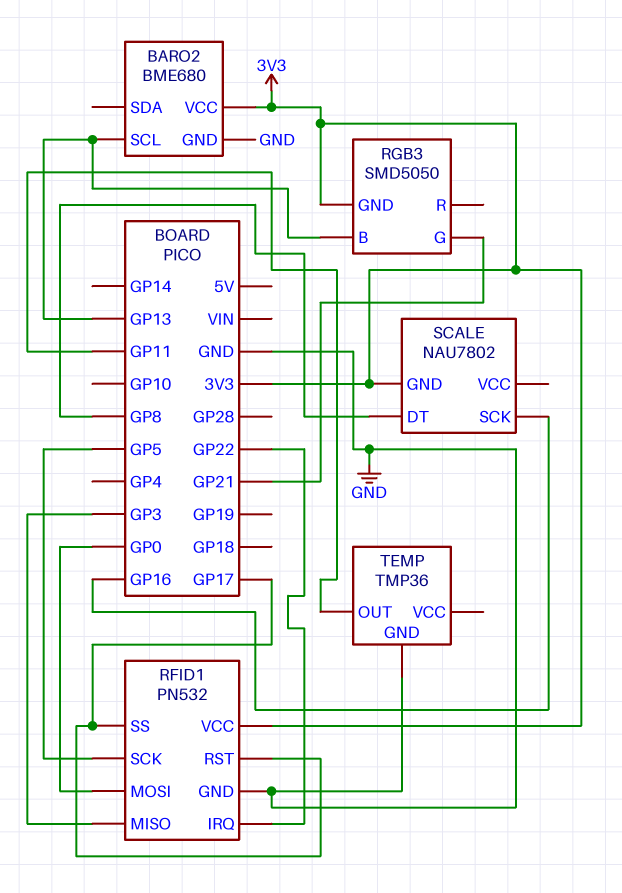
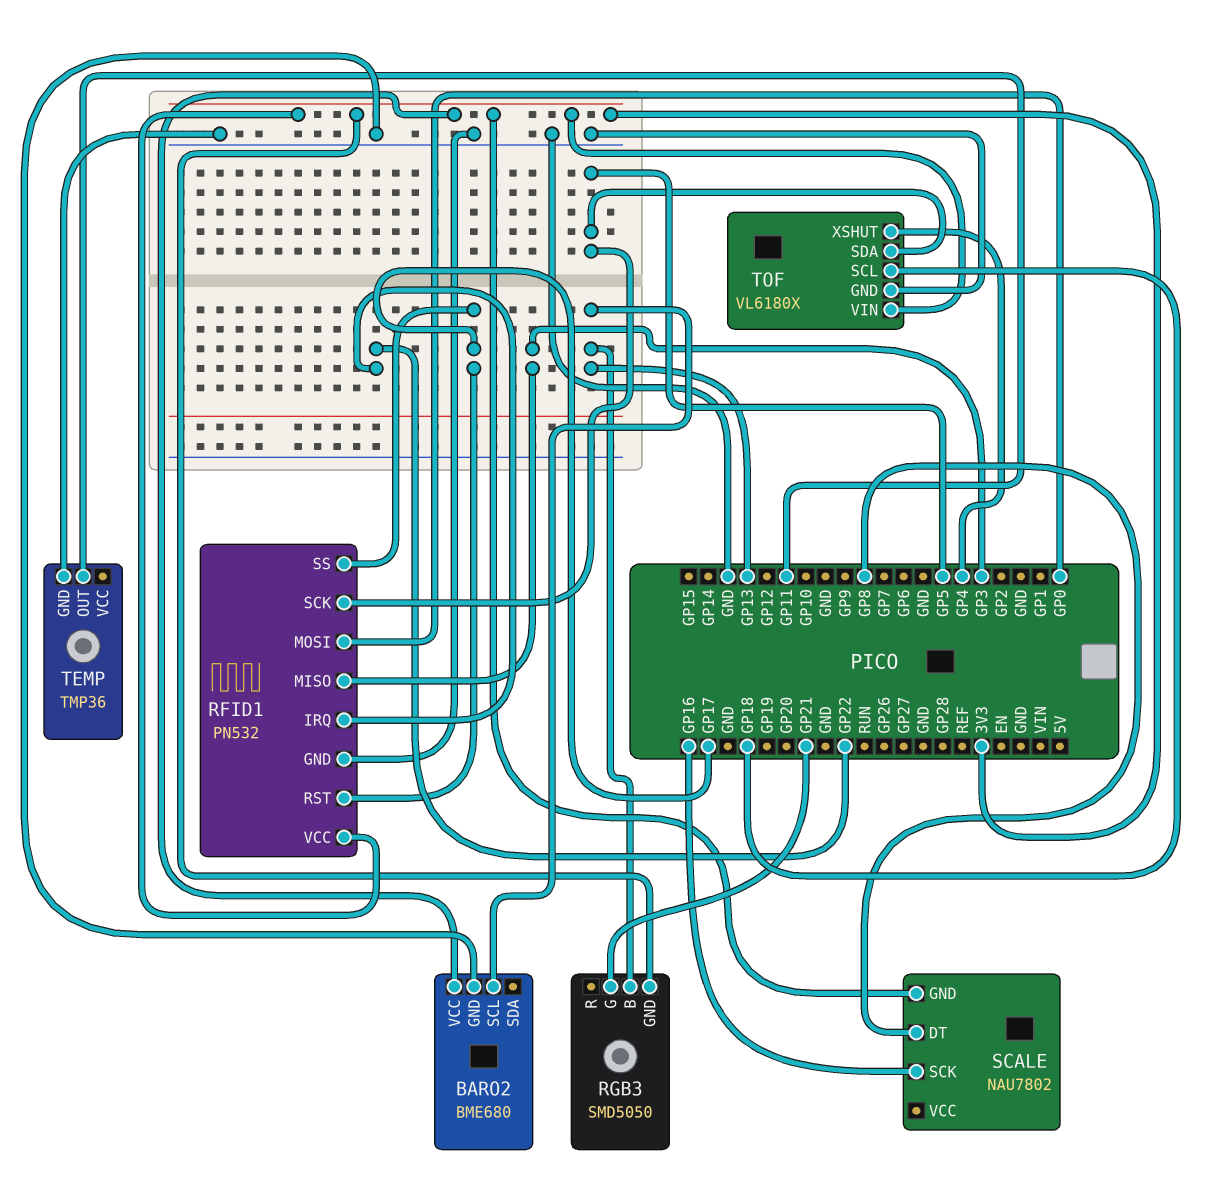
TOF: none -> VL6180X
TOF pin GND: none -> GND
TOF pin SCL: none -> GP18
TOF pin SDA: none -> GP5
TOF pin VIN: none -> 3V3
TOF pin XSHUT: none -> GP4

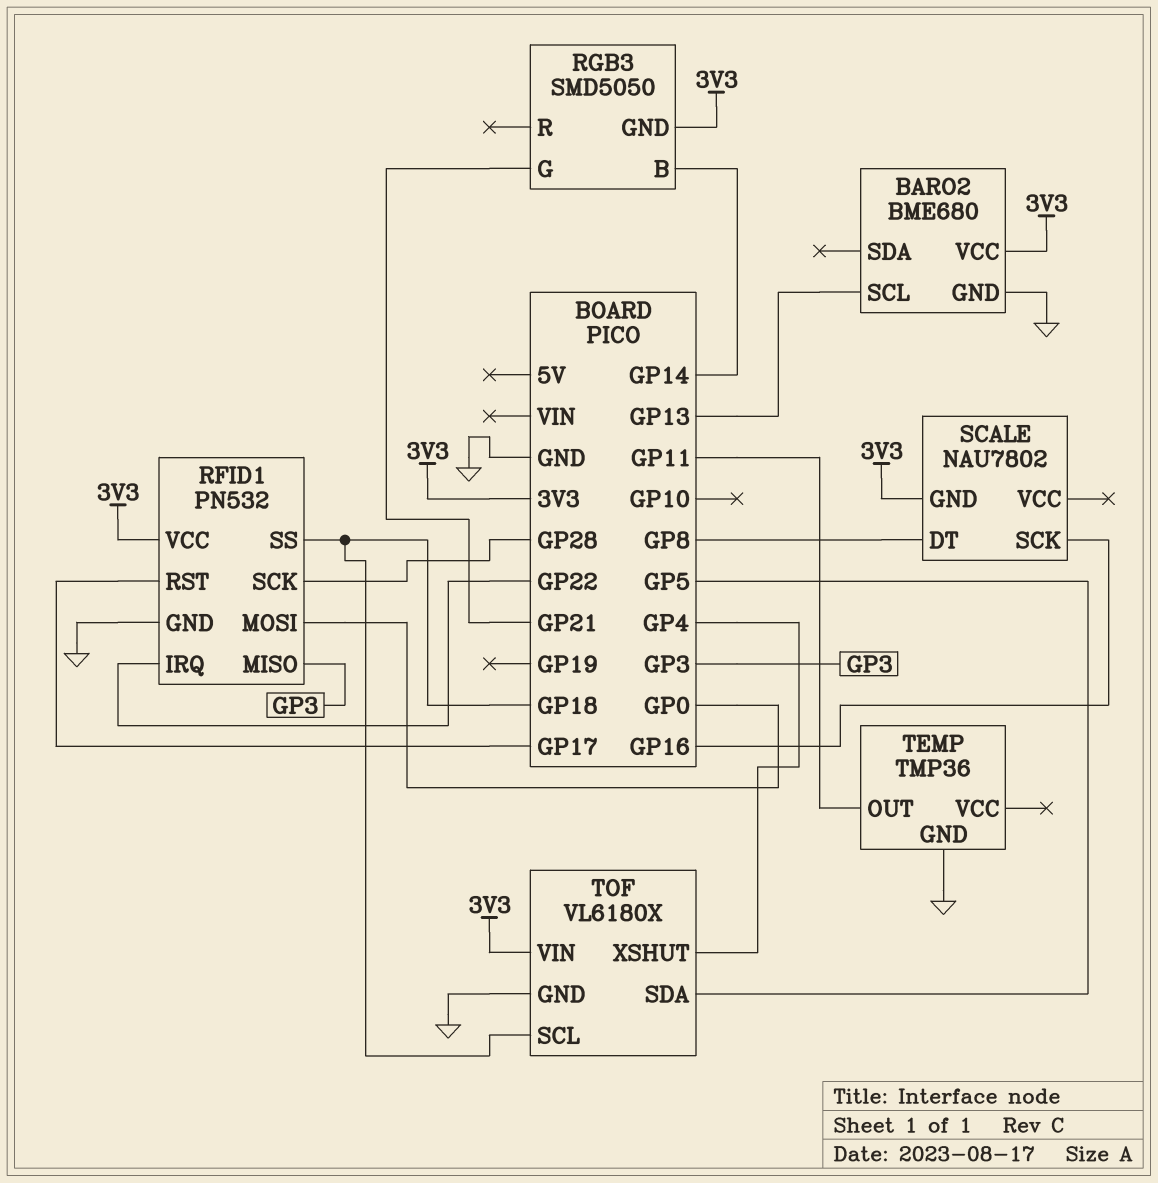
RFID1 pin SCK: GP5 -> GP28
RFID1 pin SS: GP17 -> GP18
RGB3 pin B: GP13 -> GP14

